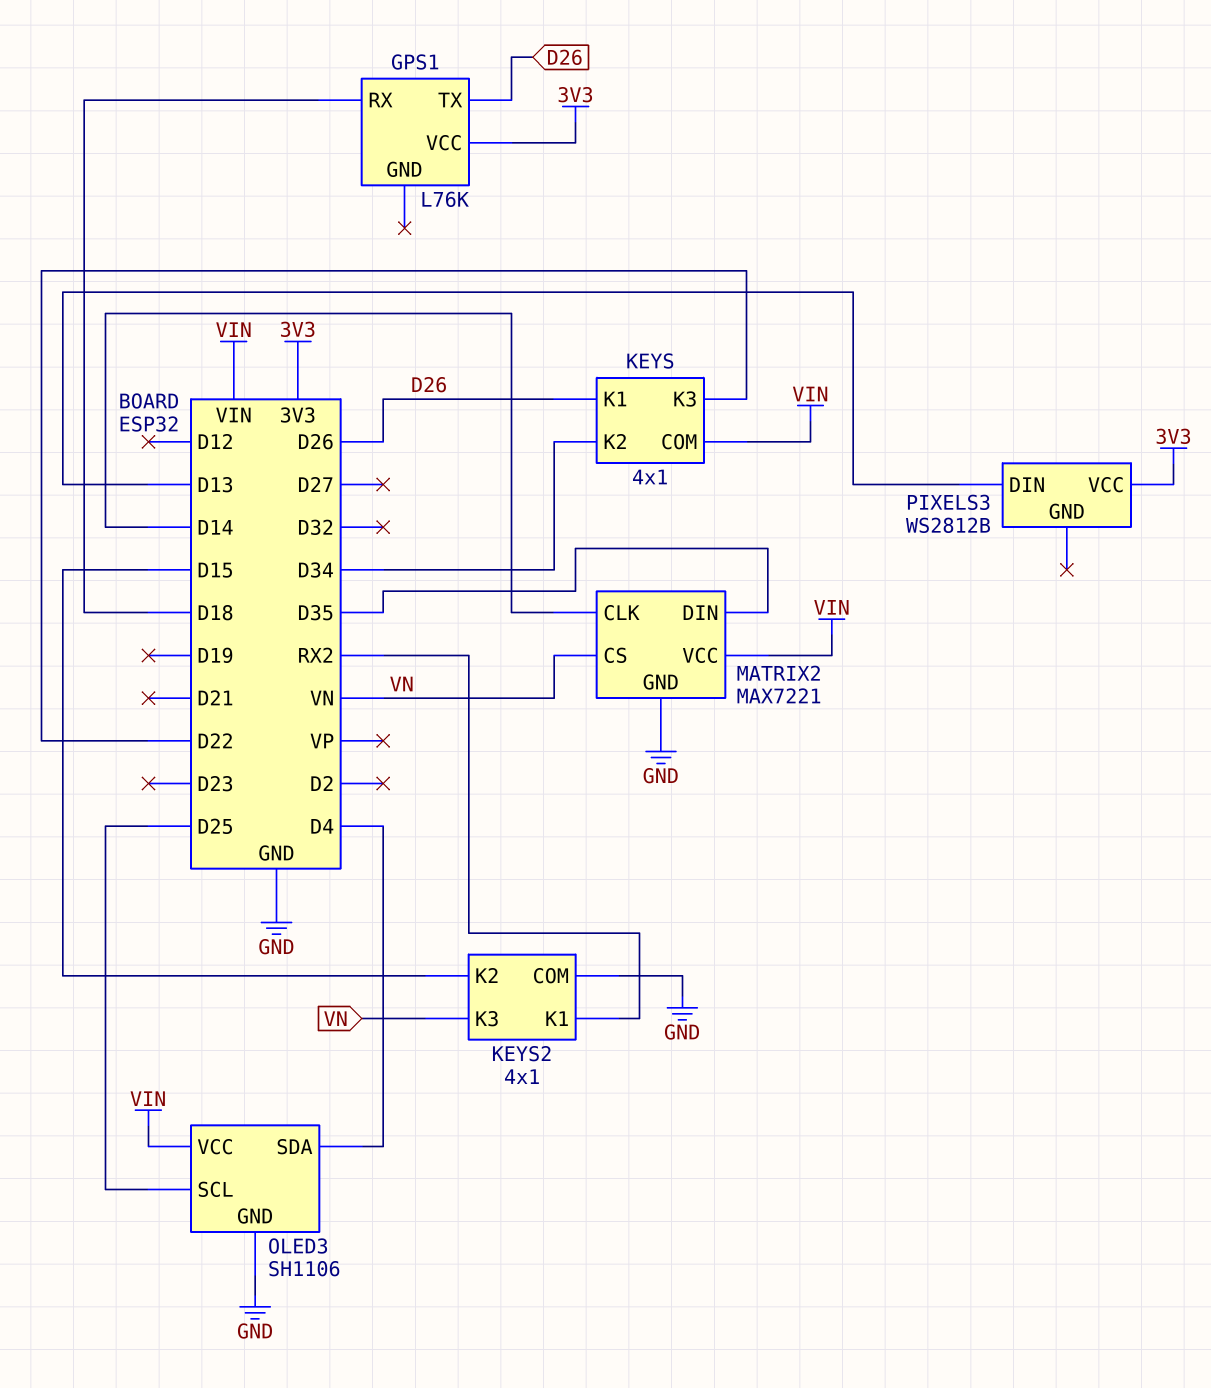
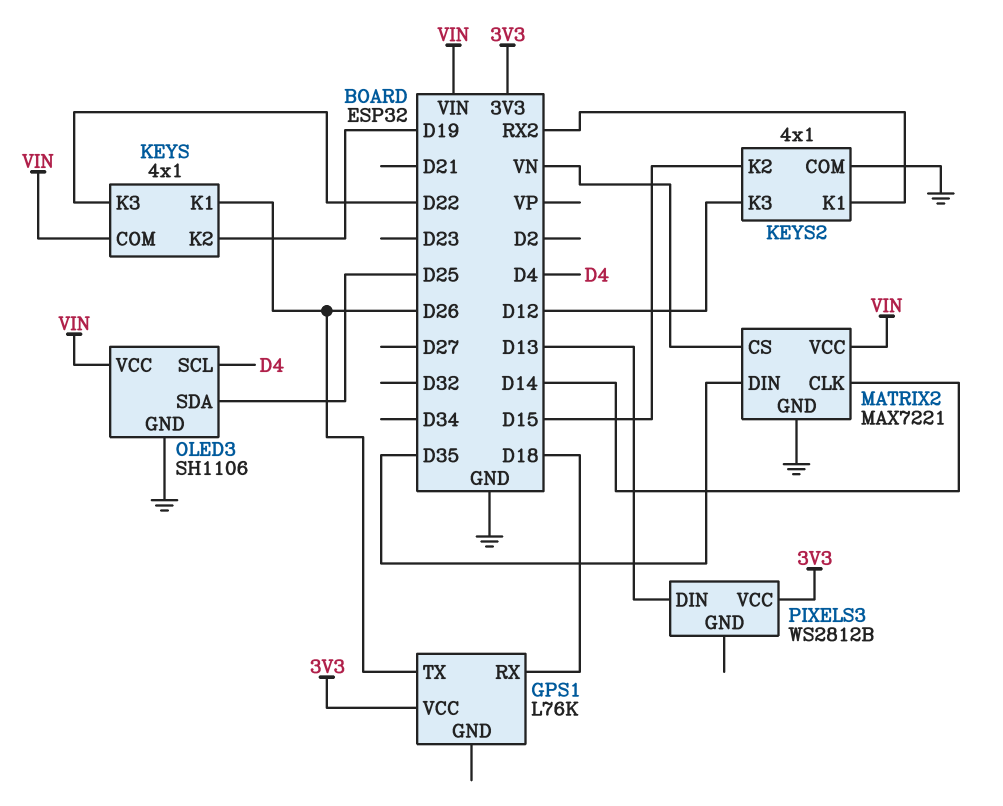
KEYS pin K2: D34 -> D19
KEYS2 pin K3: VN -> D12
OLED3 pin SCL: D25 -> D4
OLED3 pin SDA: D4 -> D25

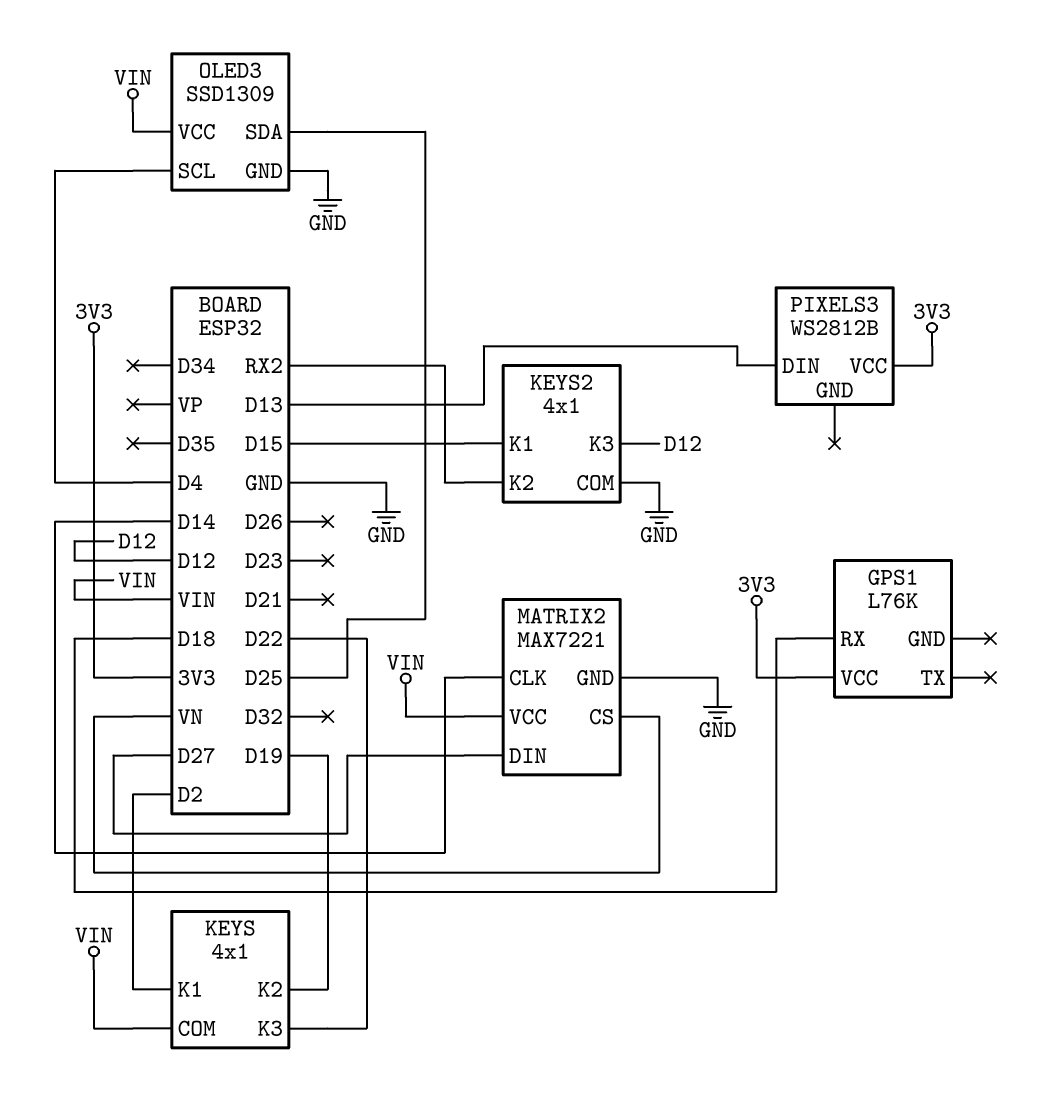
GPS1 pin TX: D26 -> none
KEYS pin K1: D26 -> D2
KEYS2 pin K1: RX2 -> D15
KEYS2 pin K2: D15 -> RX2
MATRIX2 pin DIN: D35 -> D27
OLED3: SH1106 -> SSD1309

